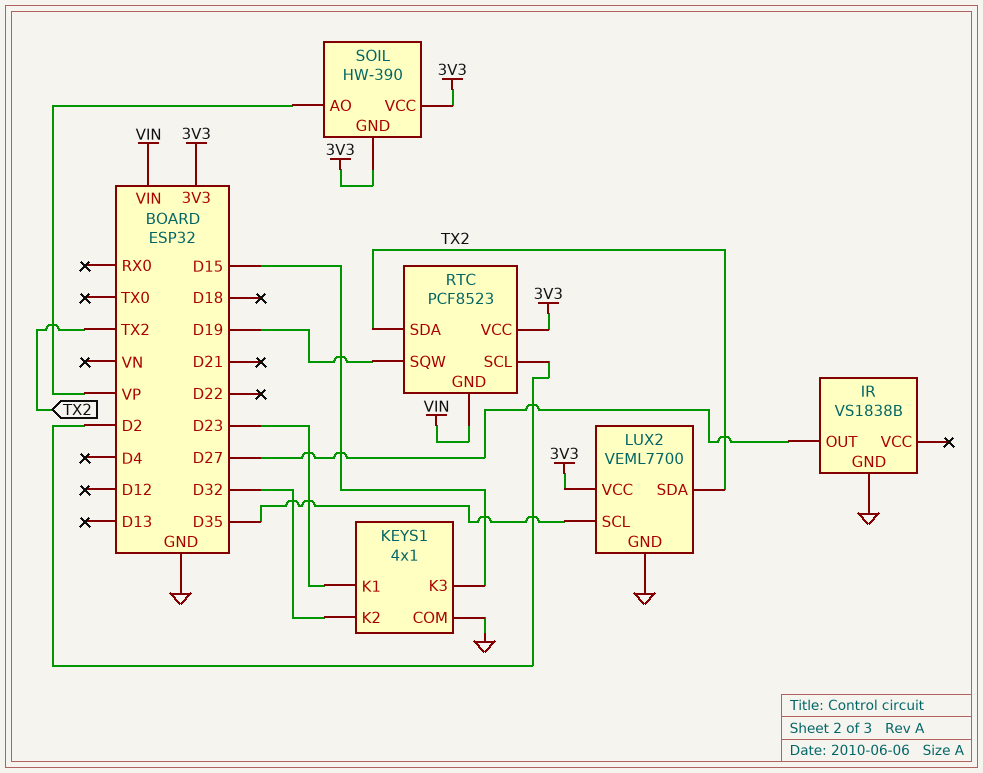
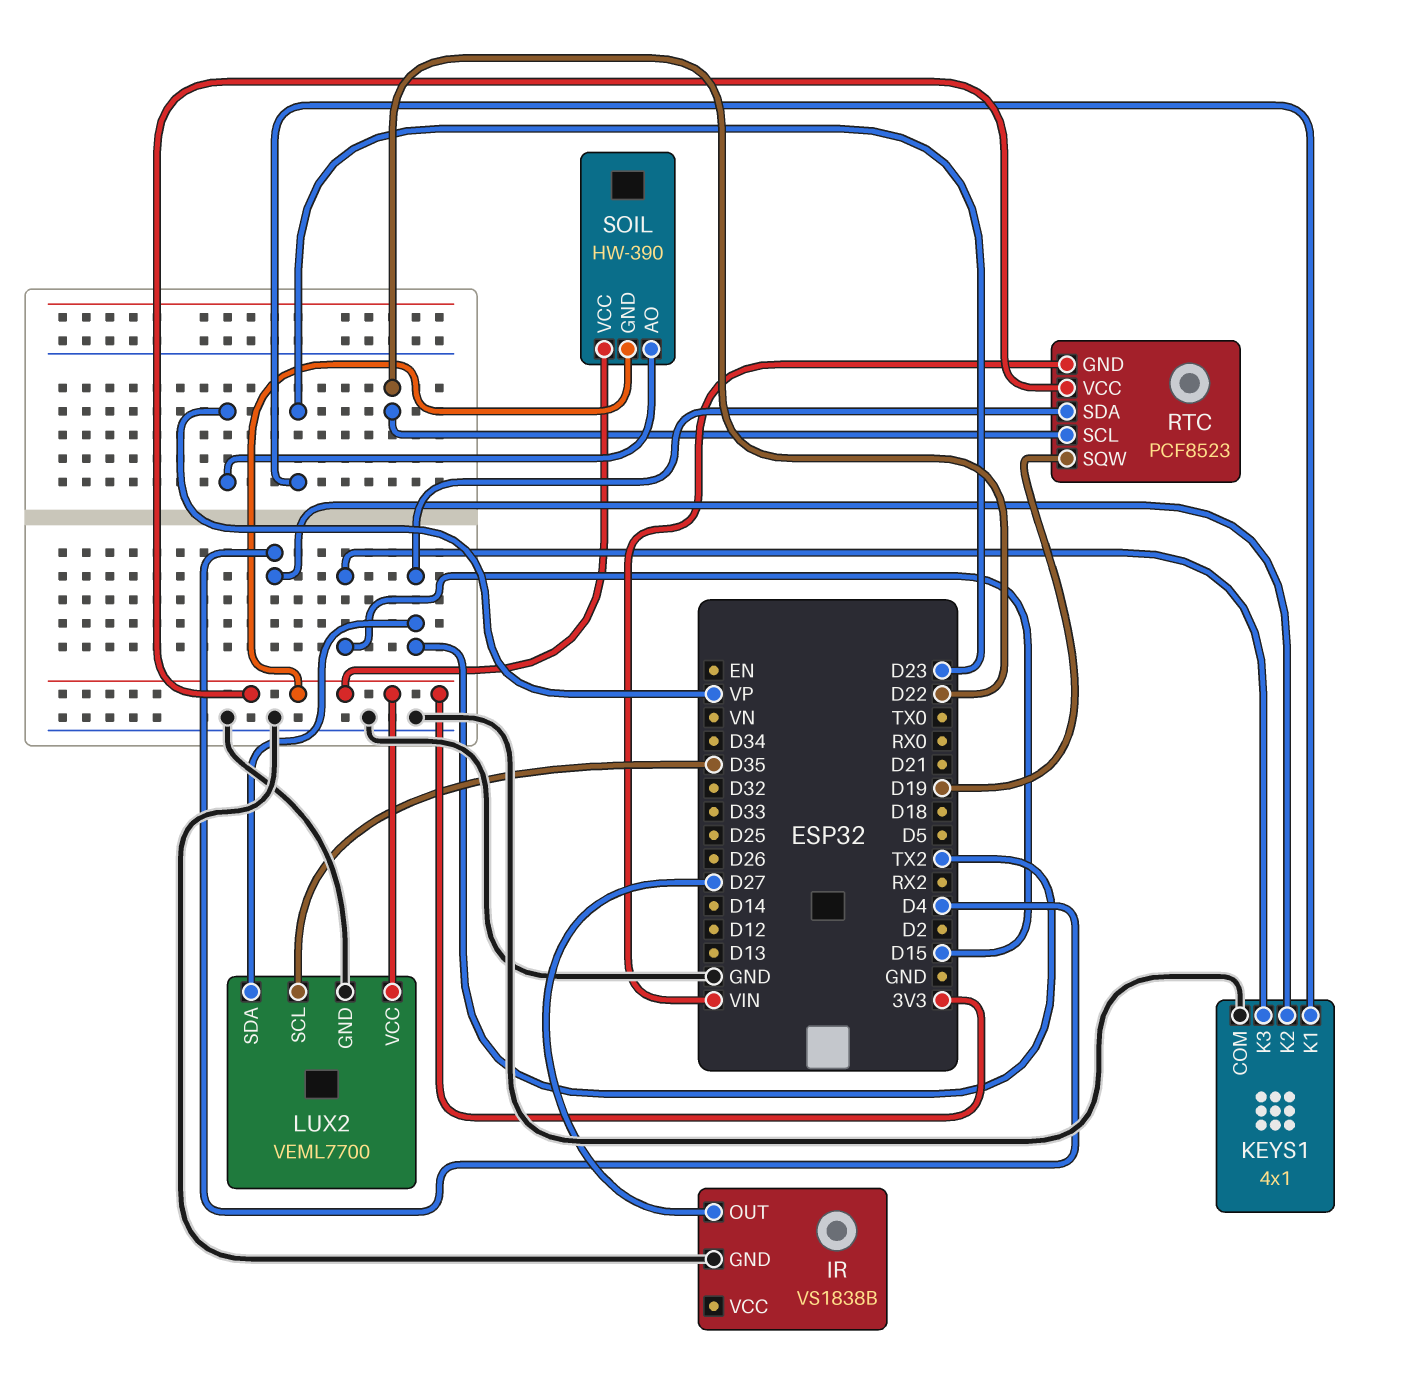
KEYS1 pin K2: D32 -> D4
RTC pin SCL: D2 -> D22

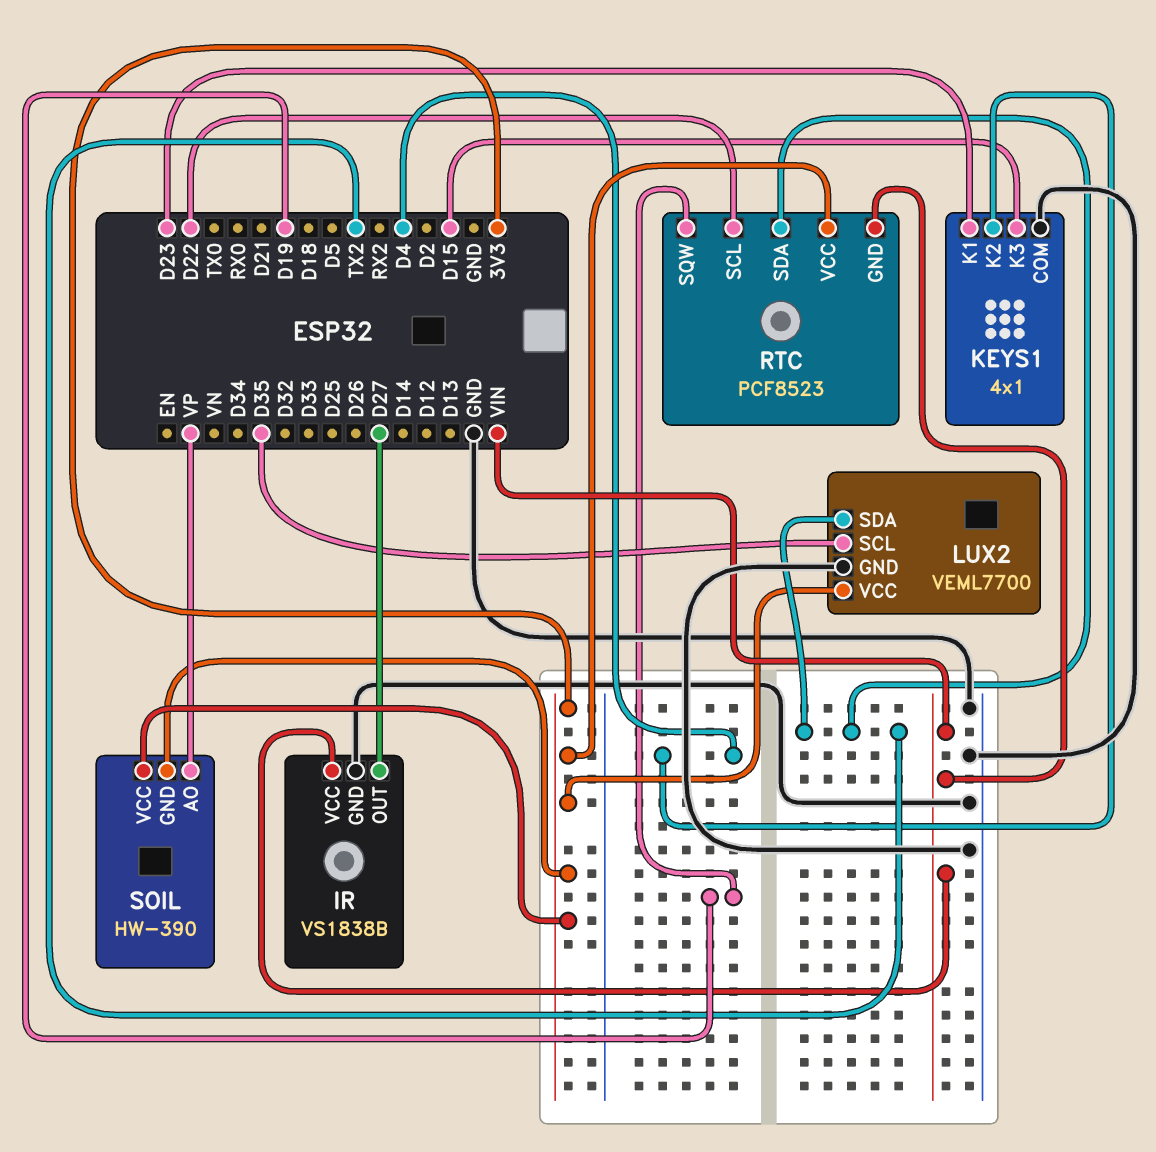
IR pin VCC: none -> VIN

